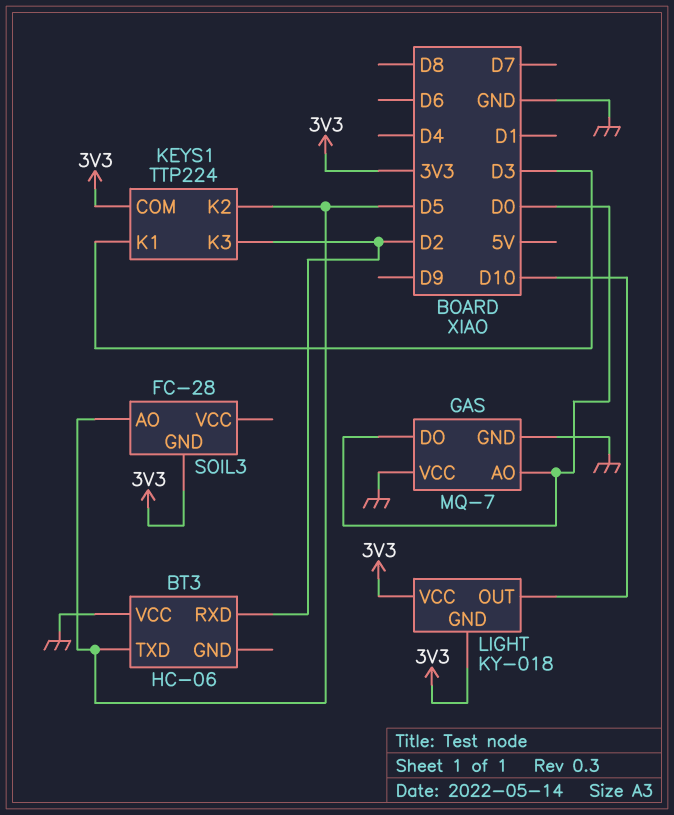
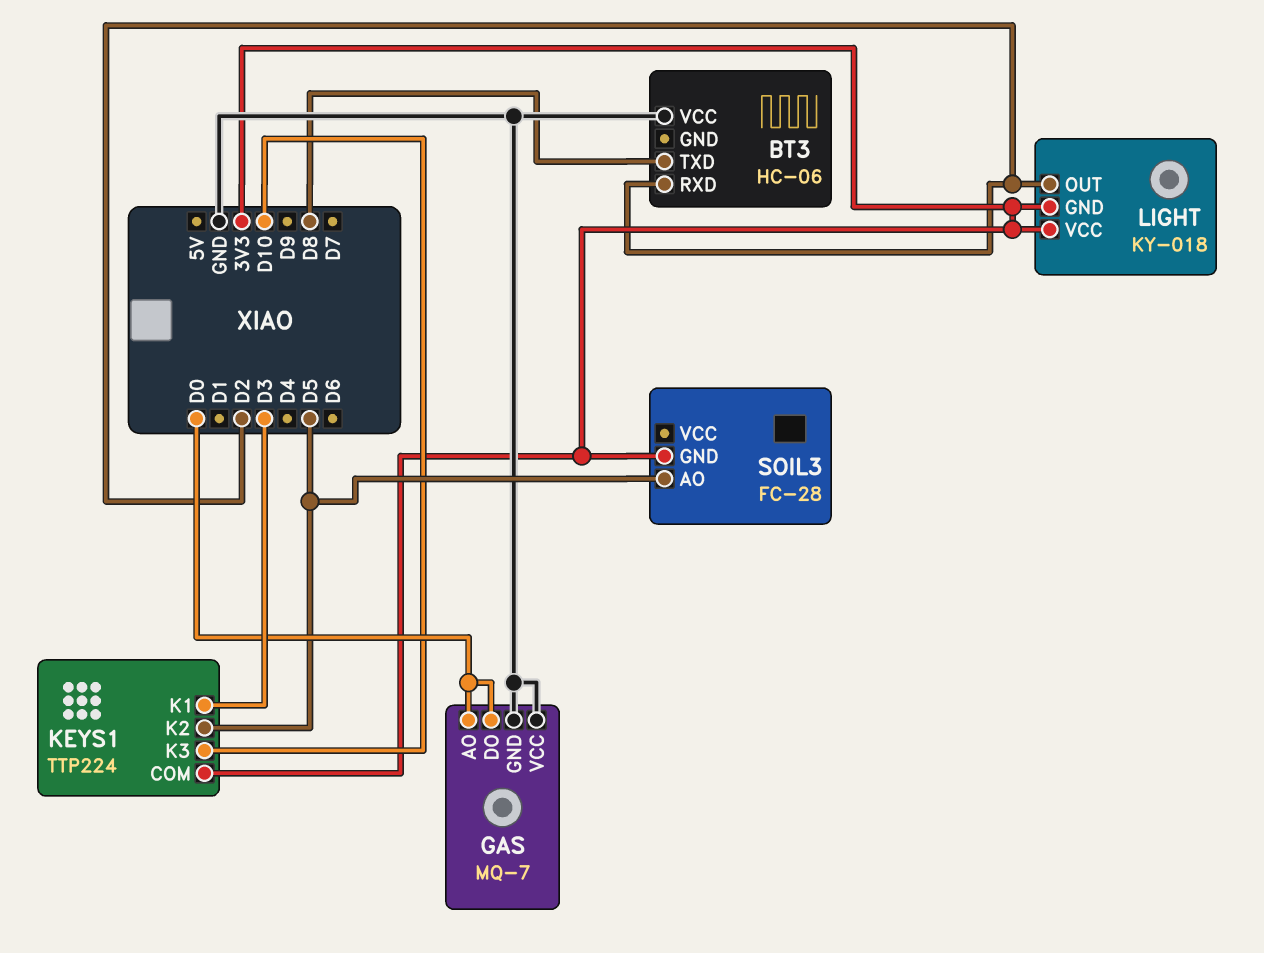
BT3 pin TXD: D5 -> D8
KEYS1 pin K3: D2 -> D10
LIGHT pin OUT: D10 -> D2

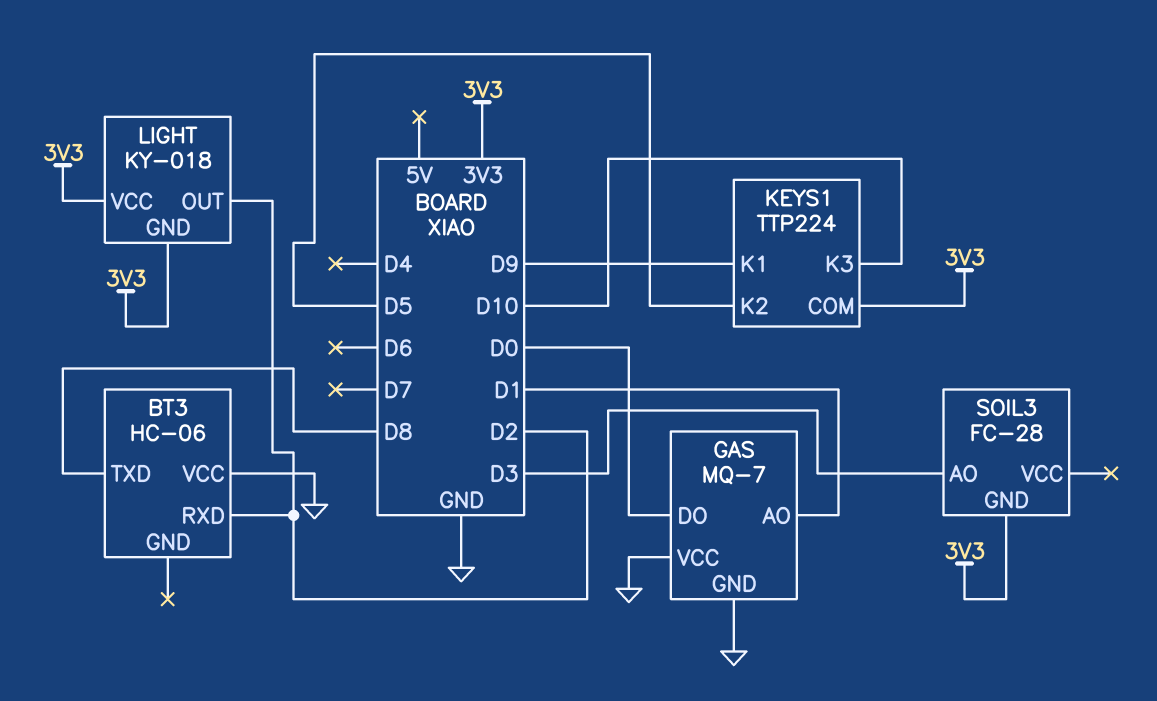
GAS pin AO: D0 -> D1
KEYS1 pin K1: D3 -> D9
SOIL3 pin AO: D5 -> D3

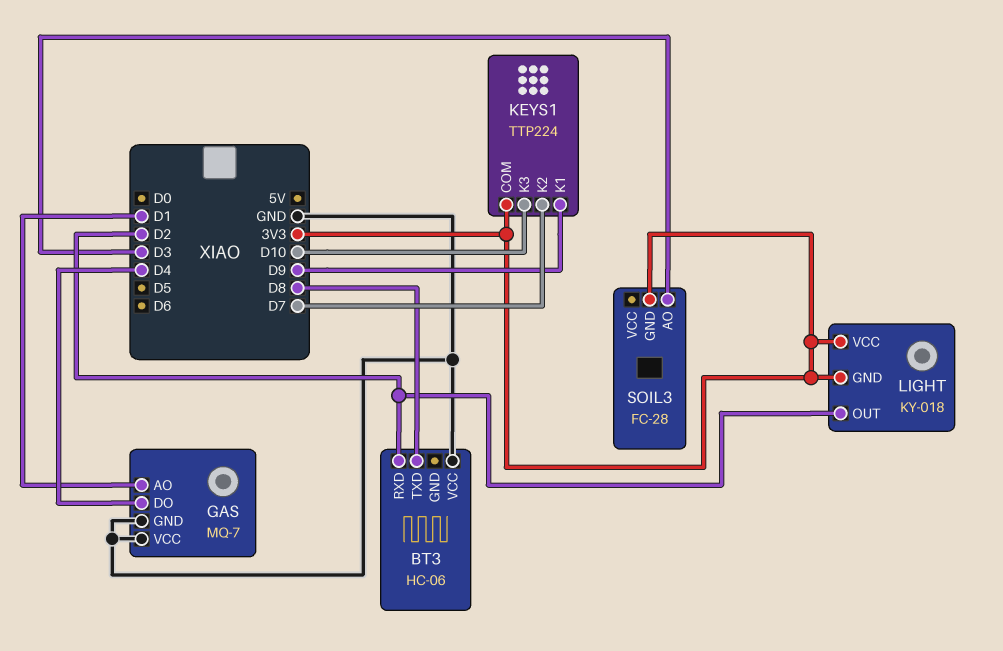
GAS pin DO: D0 -> D4
KEYS1 pin K2: D5 -> D7

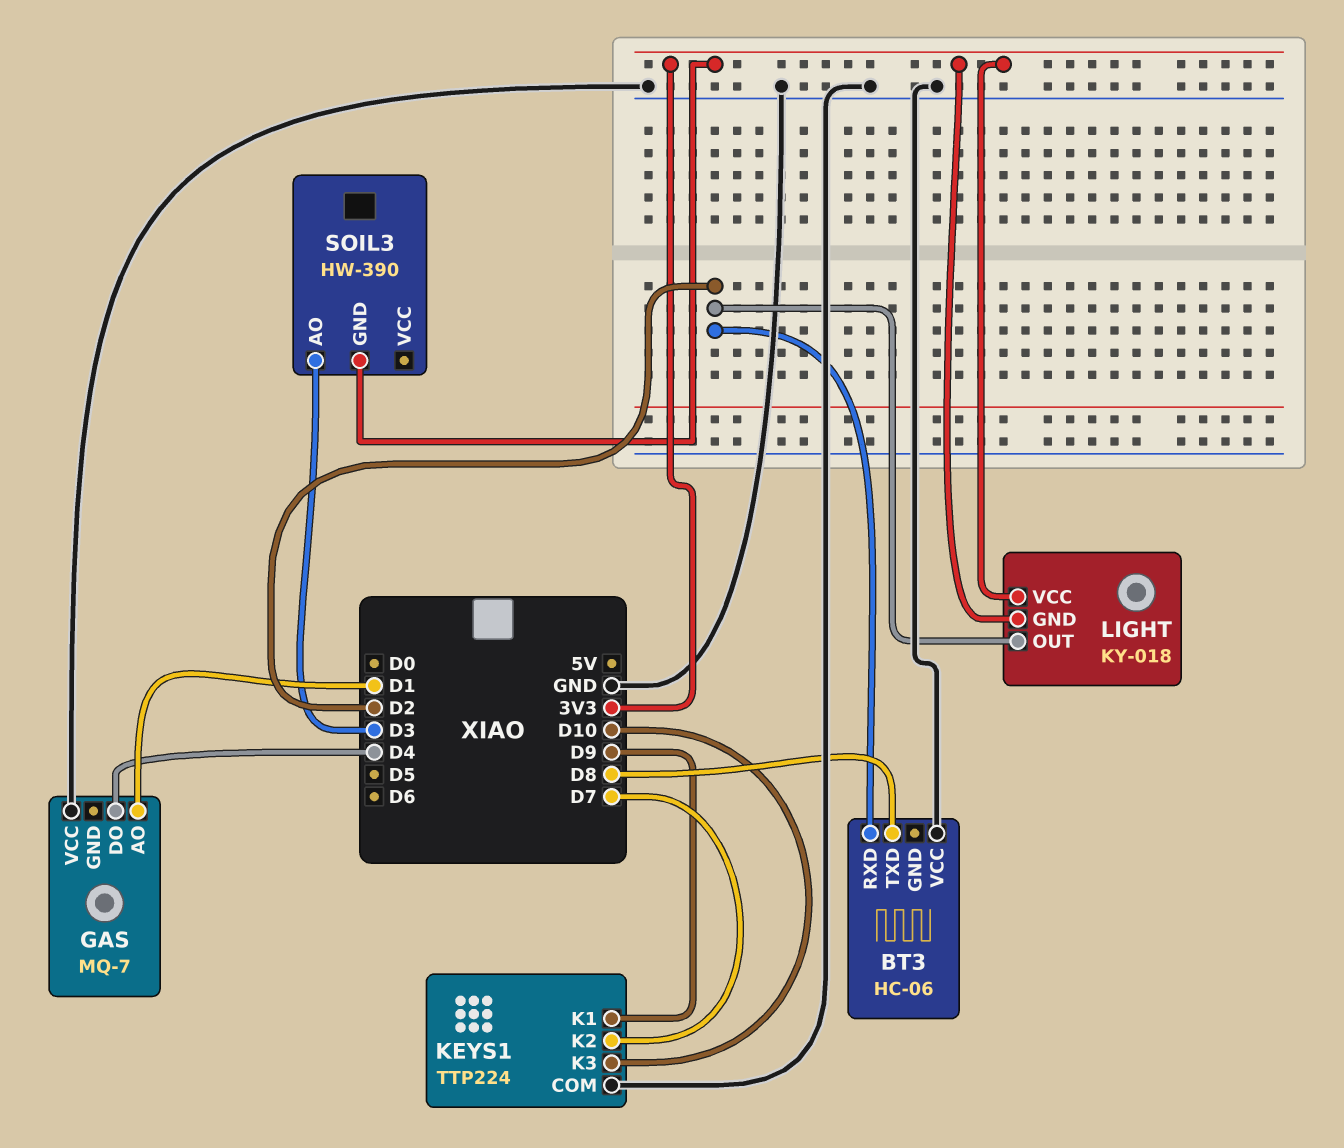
GAS pin GND: GND -> none
KEYS1 pin COM: 3V3 -> GND
SOIL3: FC-28 -> HW-390

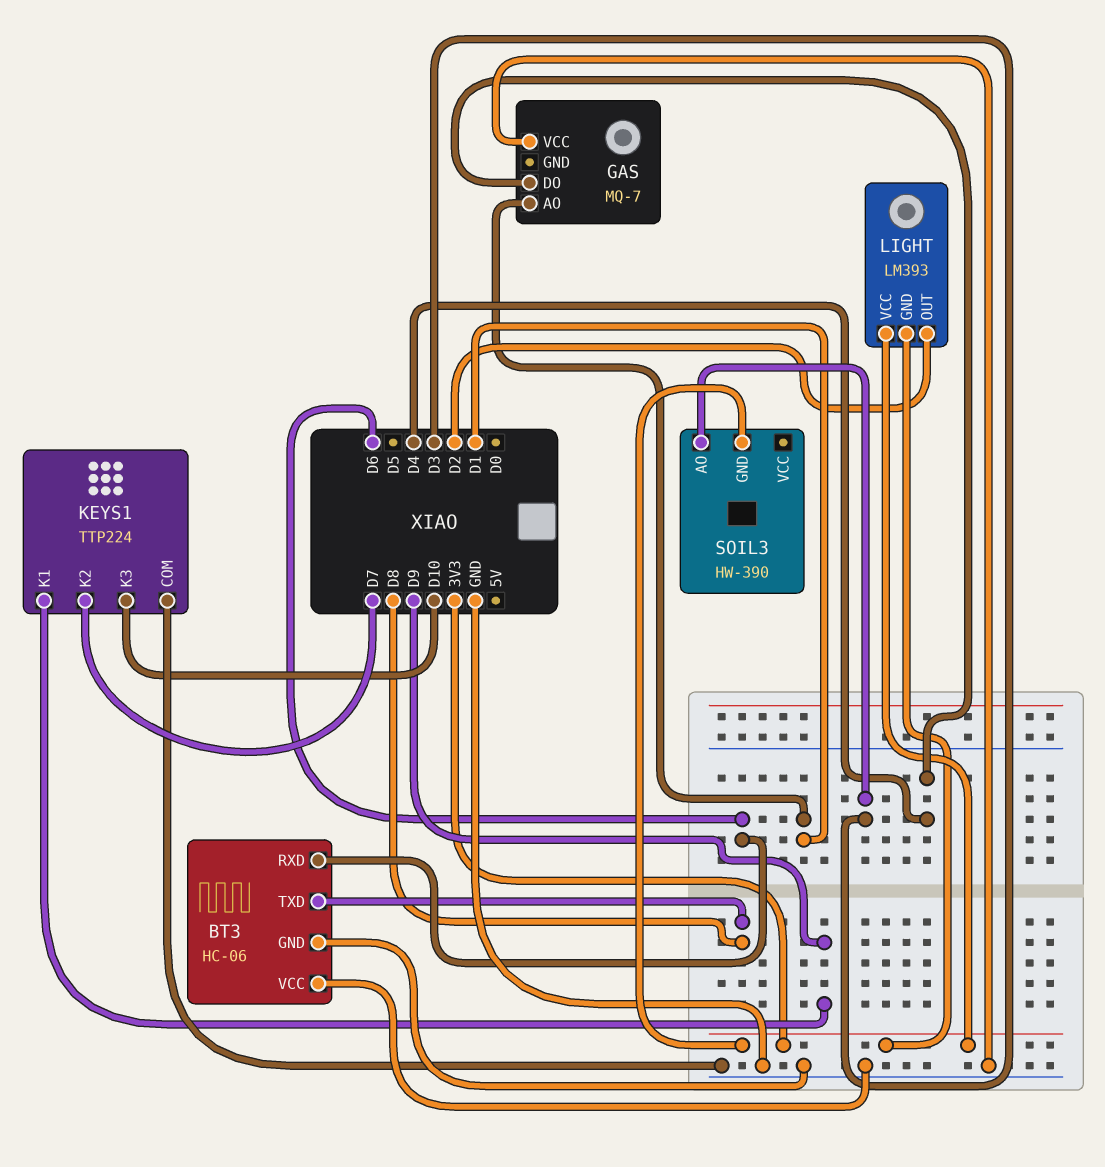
BT3 pin GND: none -> GND
BT3 pin RXD: D2 -> D6
LIGHT: KY-018 -> LM393

